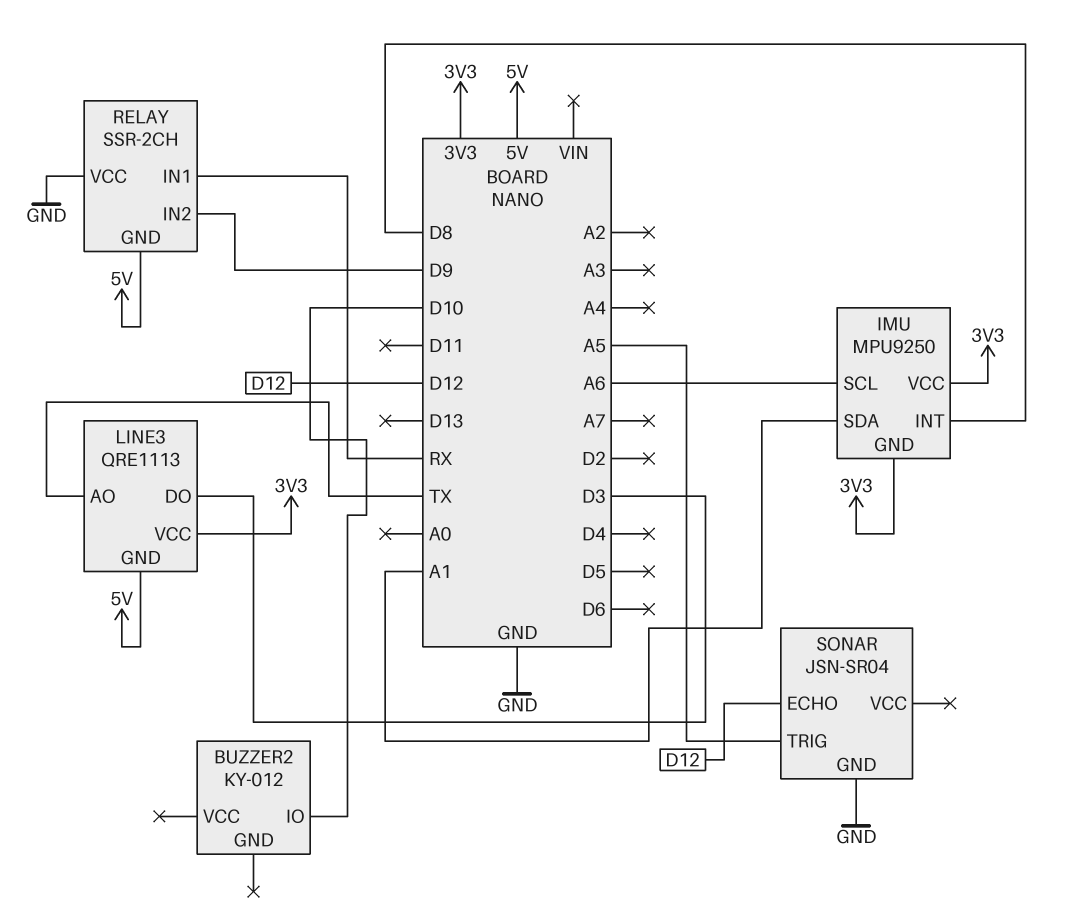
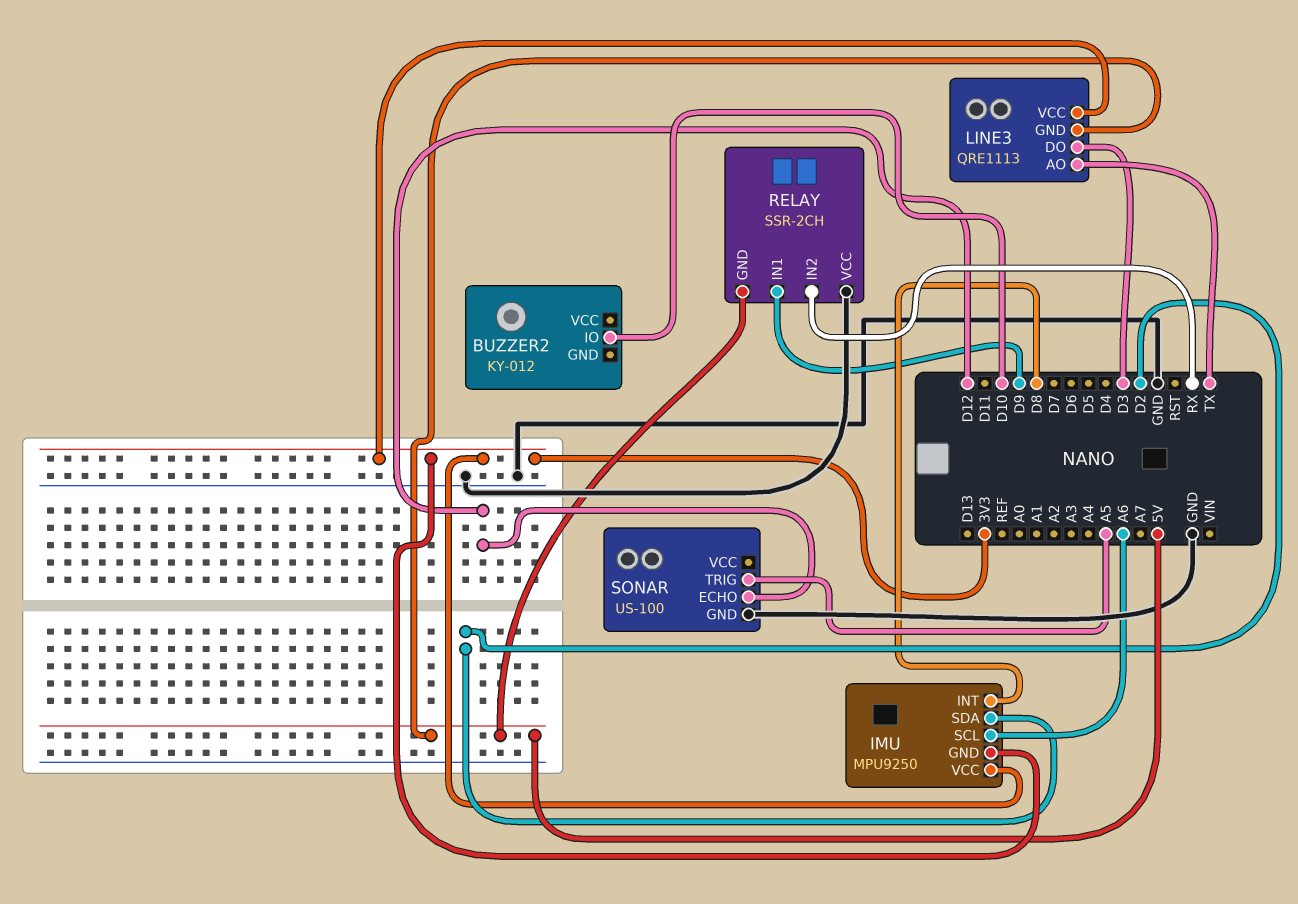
IMU pin SDA: A1 -> D2
RELAY pin IN1: RX -> D9
RELAY pin IN2: D9 -> RX
SONAR: JSN-SR04 -> US-100

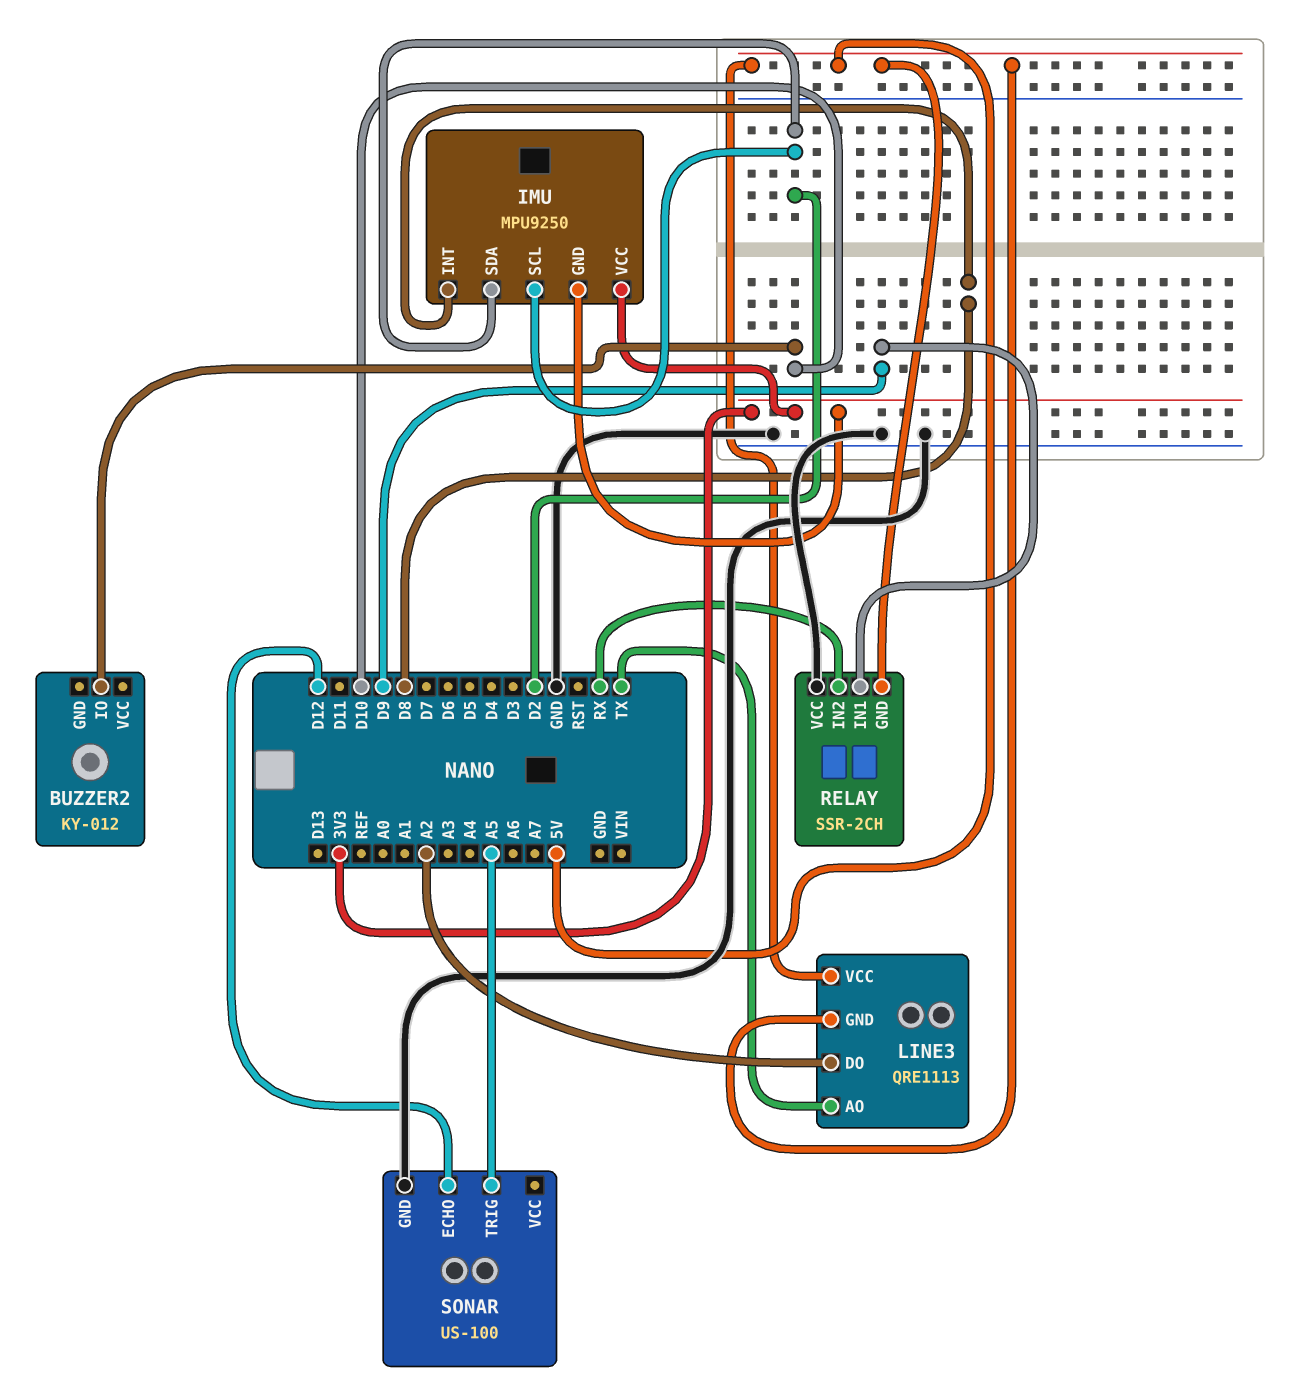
IMU pin SCL: A6 -> D2
LINE3 pin DO: D3 -> A2
LINE3 pin VCC: 3V3 -> 5V

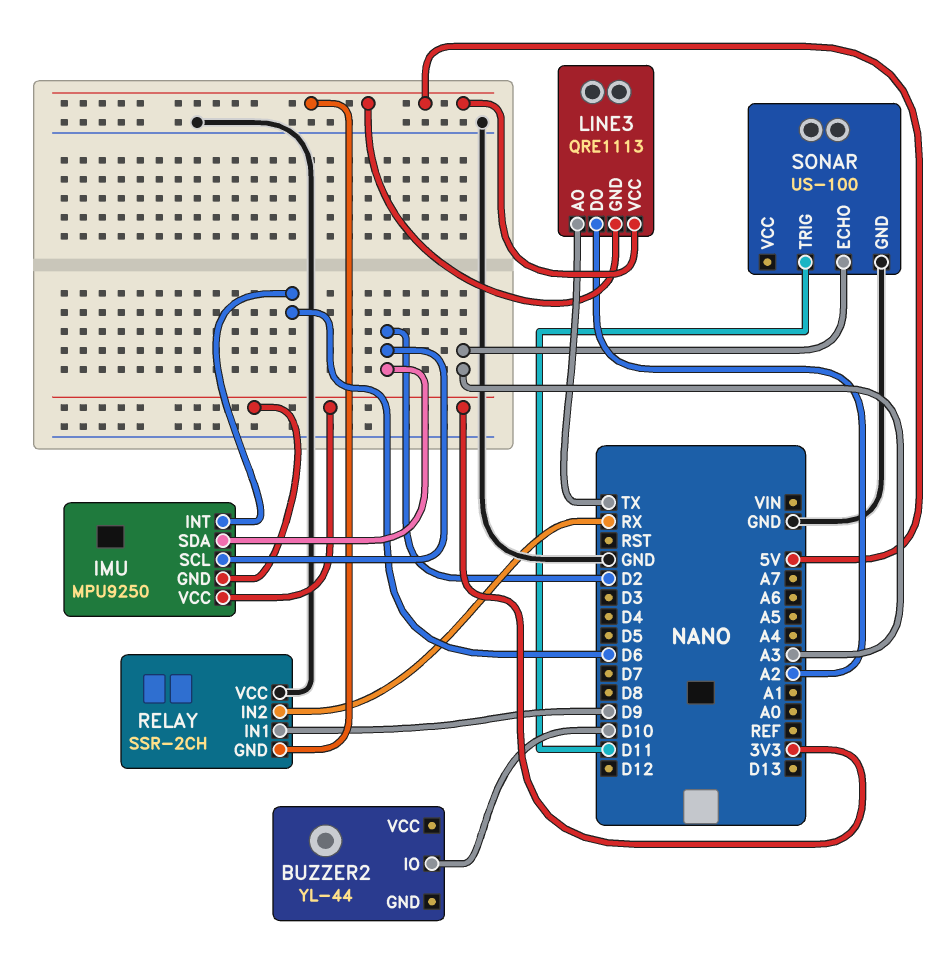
BUZZER2: KY-012 -> YL-44
IMU pin INT: D8 -> D6
SONAR pin ECHO: D12 -> A3
SONAR pin TRIG: A5 -> D11

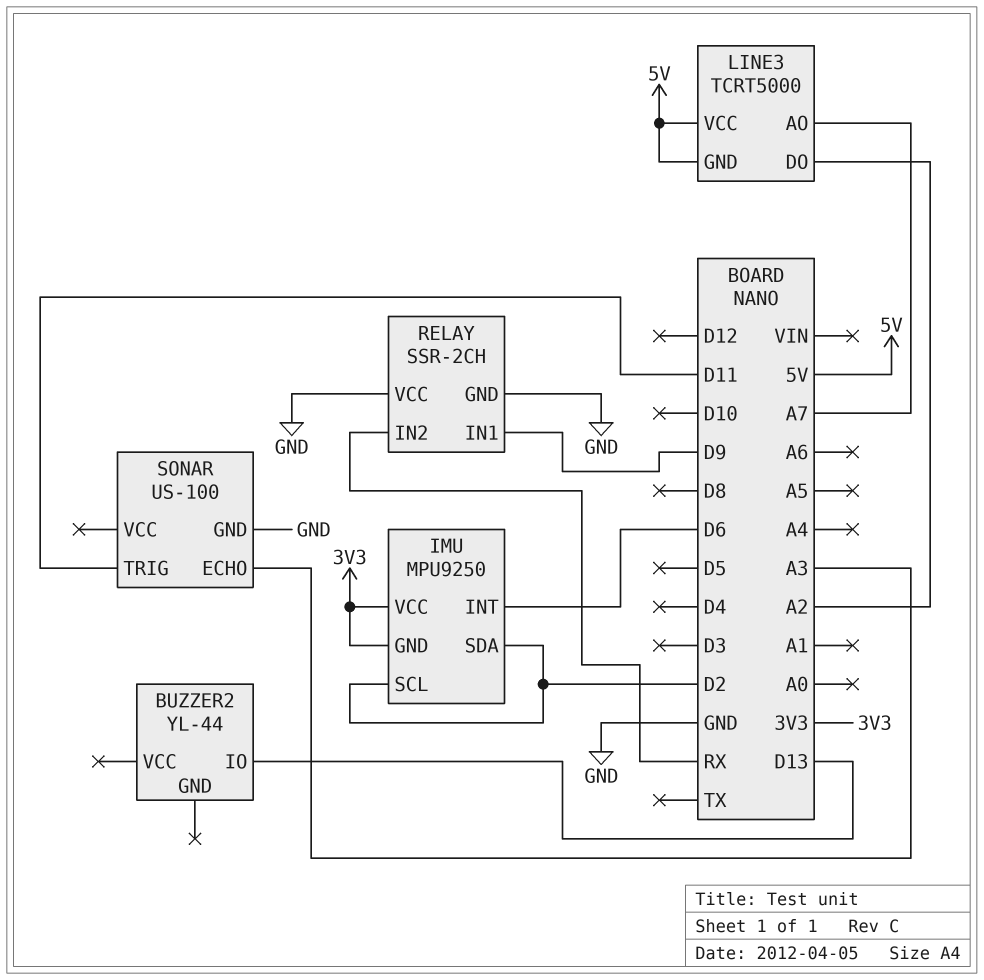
BUZZER2 pin IO: D10 -> D13
LINE3: QRE1113 -> TCRT5000
LINE3 pin AO: TX -> A7
RELAY pin GND: 5V -> GND

